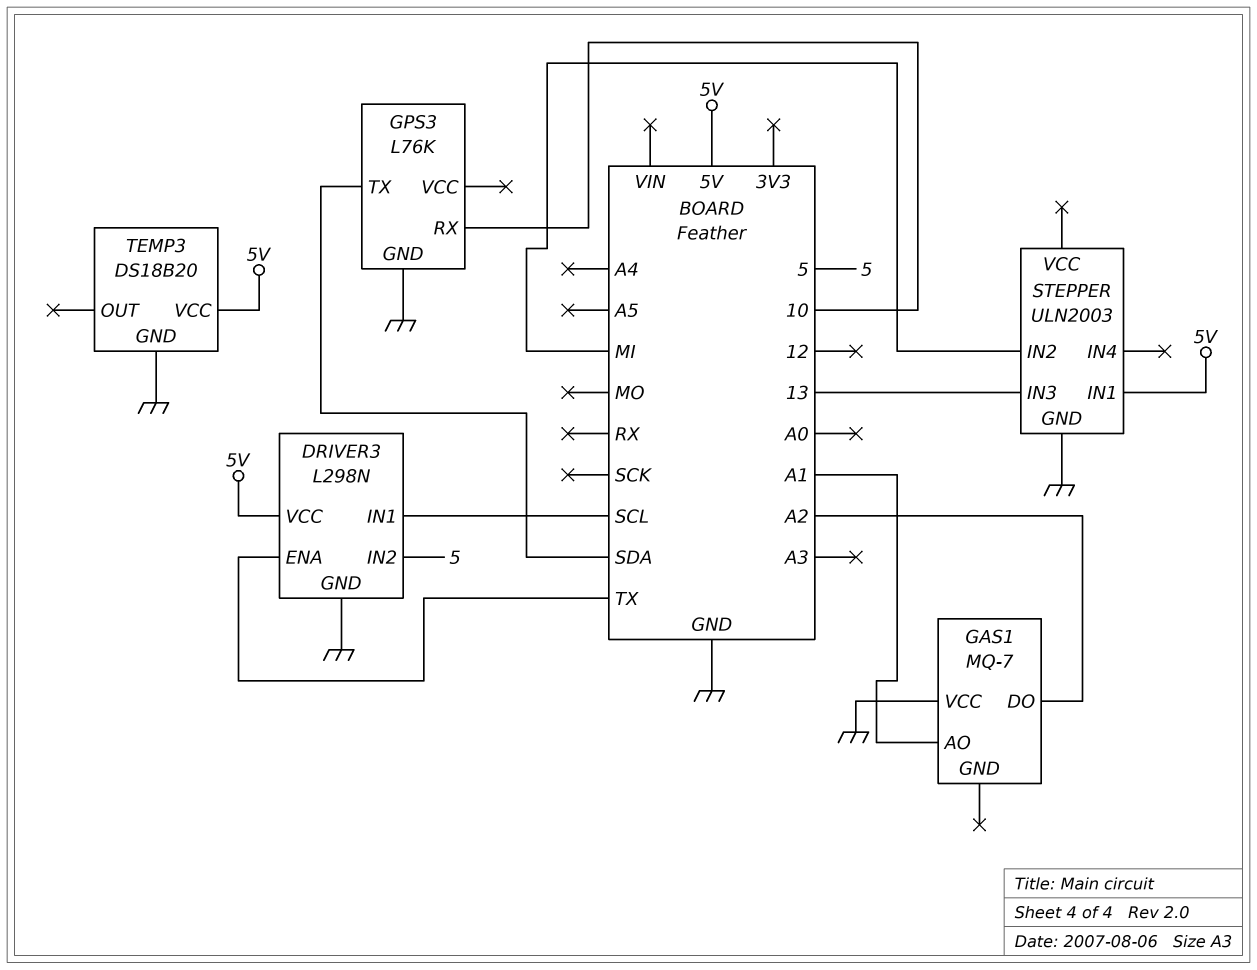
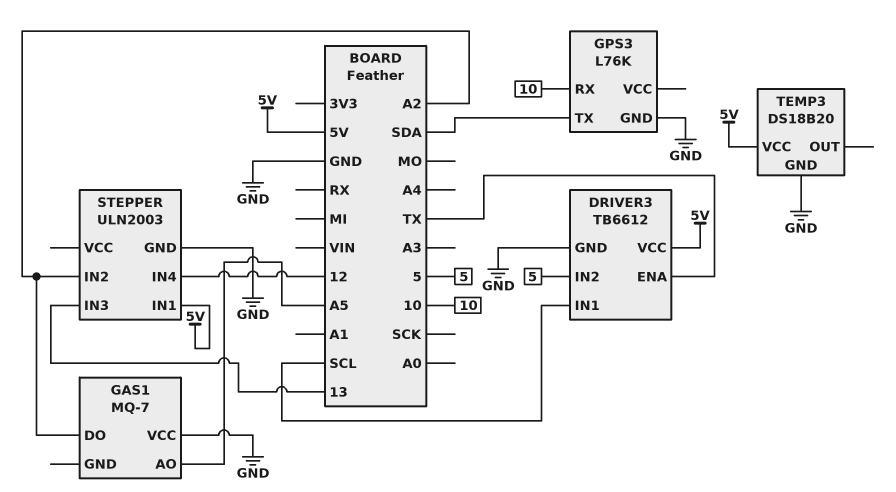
DRIVER3: L298N -> TB6612
GAS1 pin AO: A1 -> A5
STEPPER pin IN2: MI -> A2
STEPPER pin IN4: none -> 12

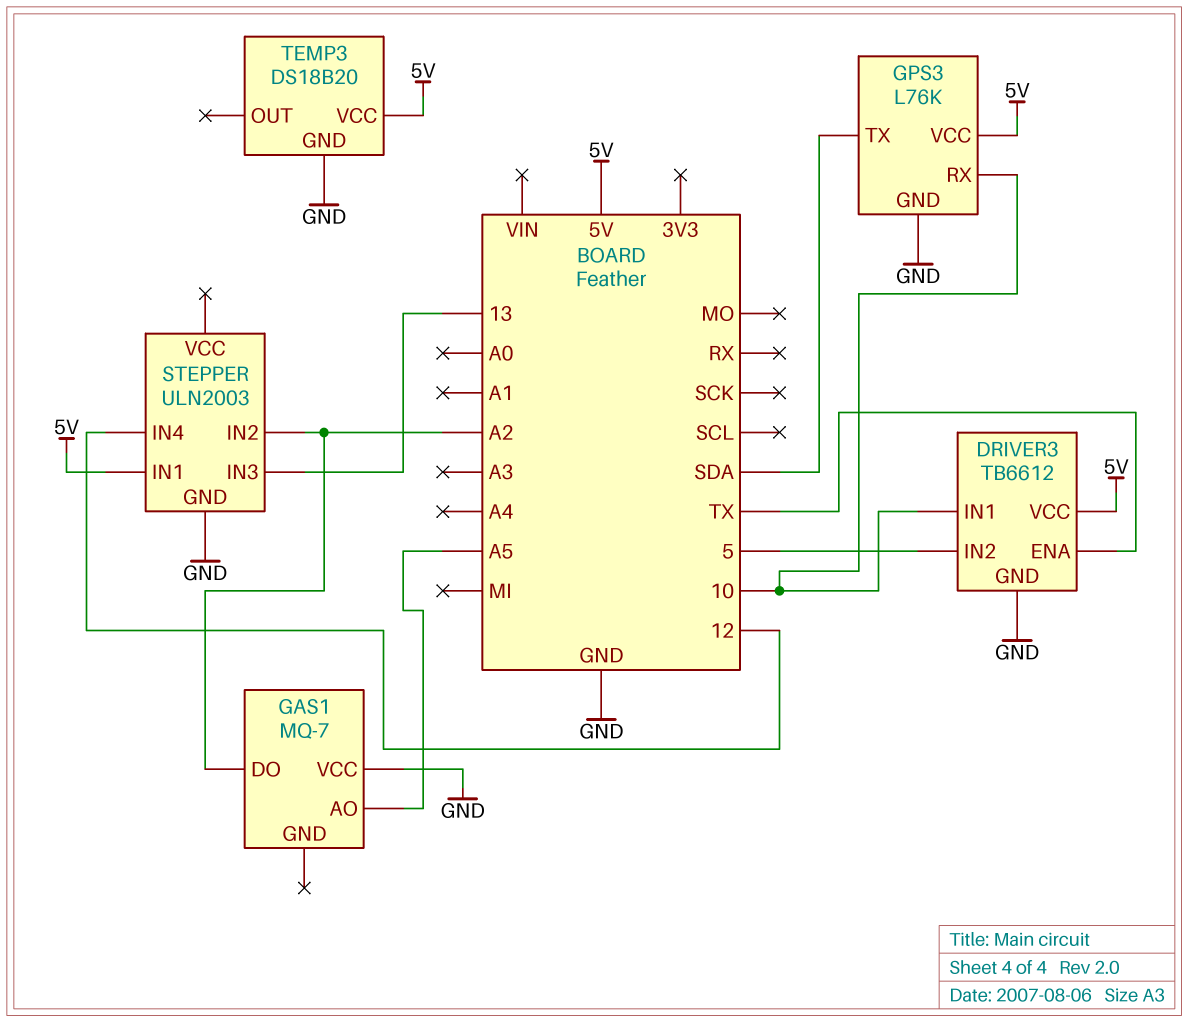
DRIVER3 pin IN1: SCL -> 10
GPS3 pin VCC: none -> 5V

